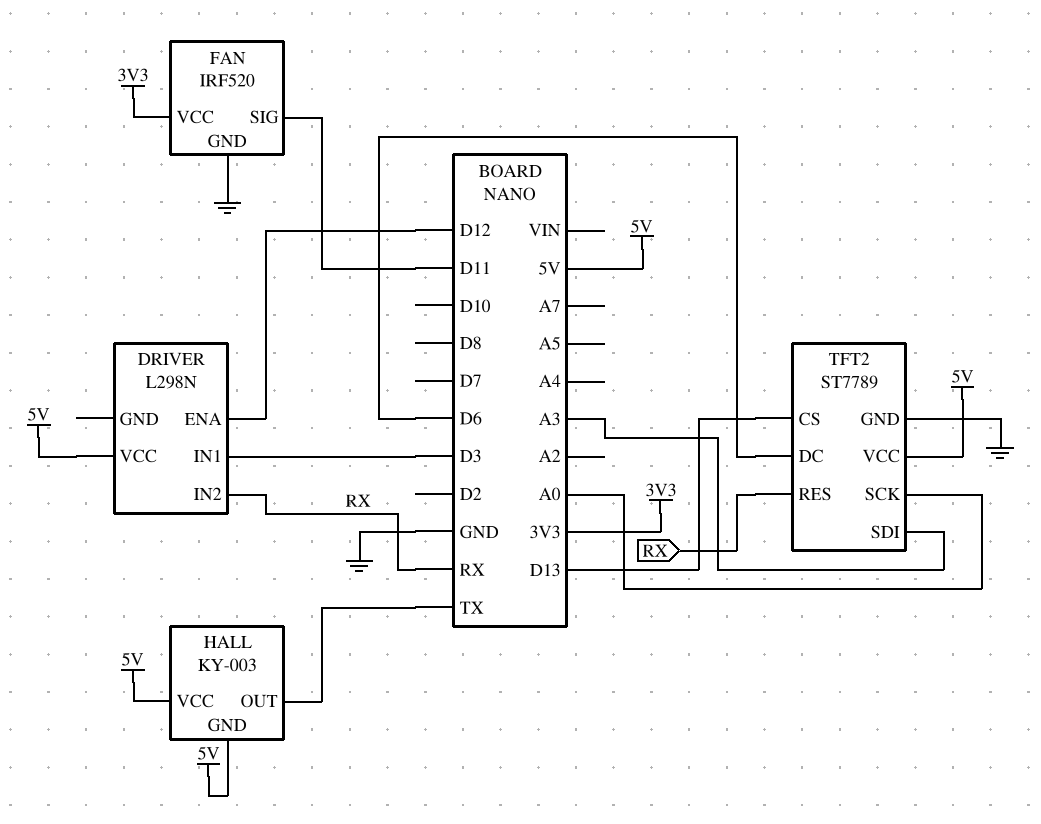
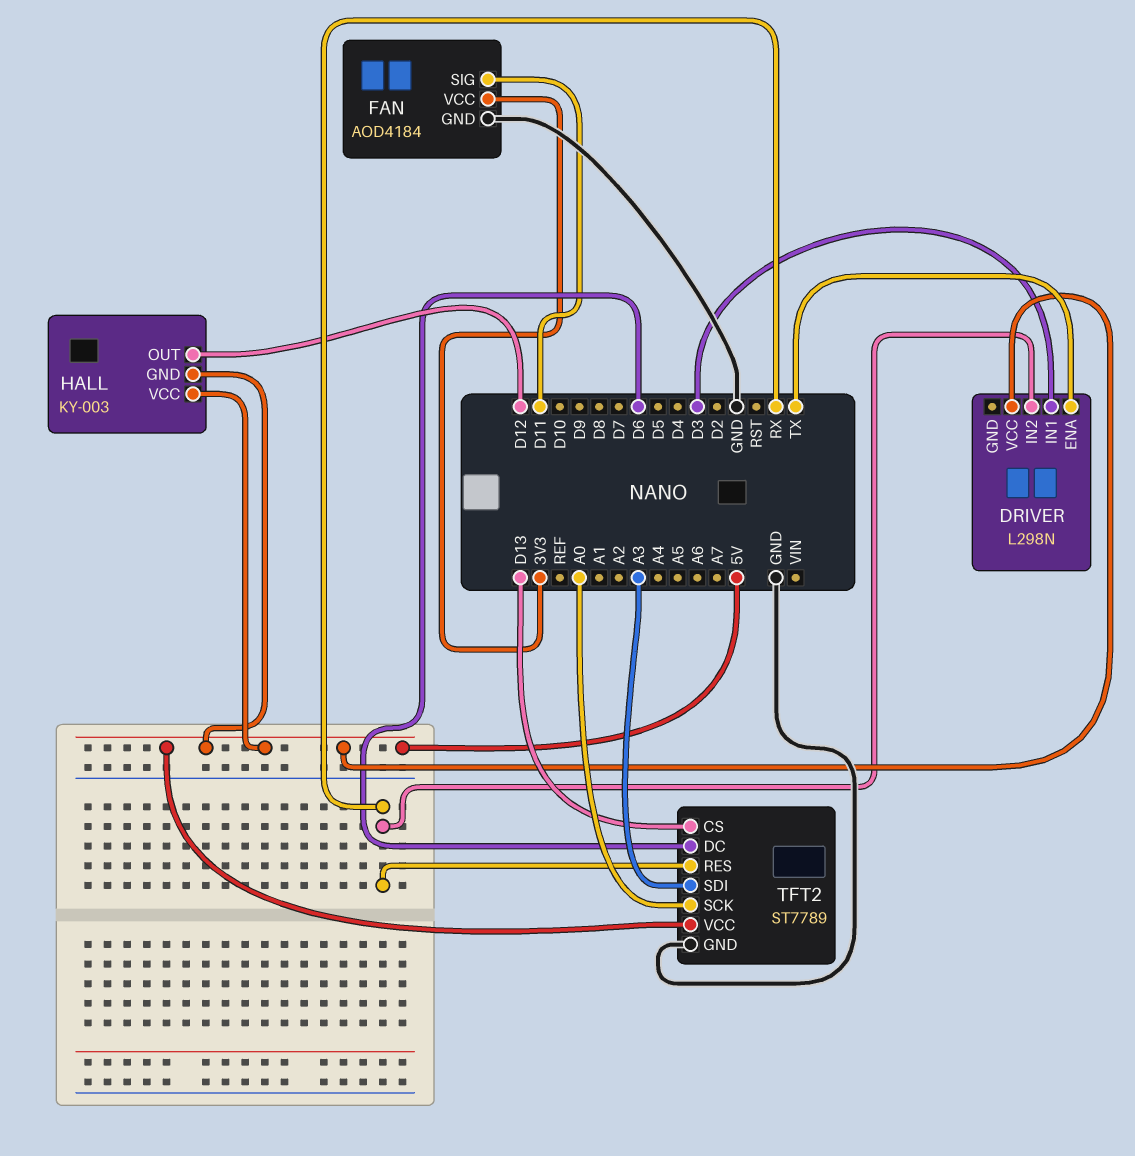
DRIVER pin ENA: D12 -> TX
FAN: IRF520 -> AOD4184
HALL pin OUT: TX -> D12

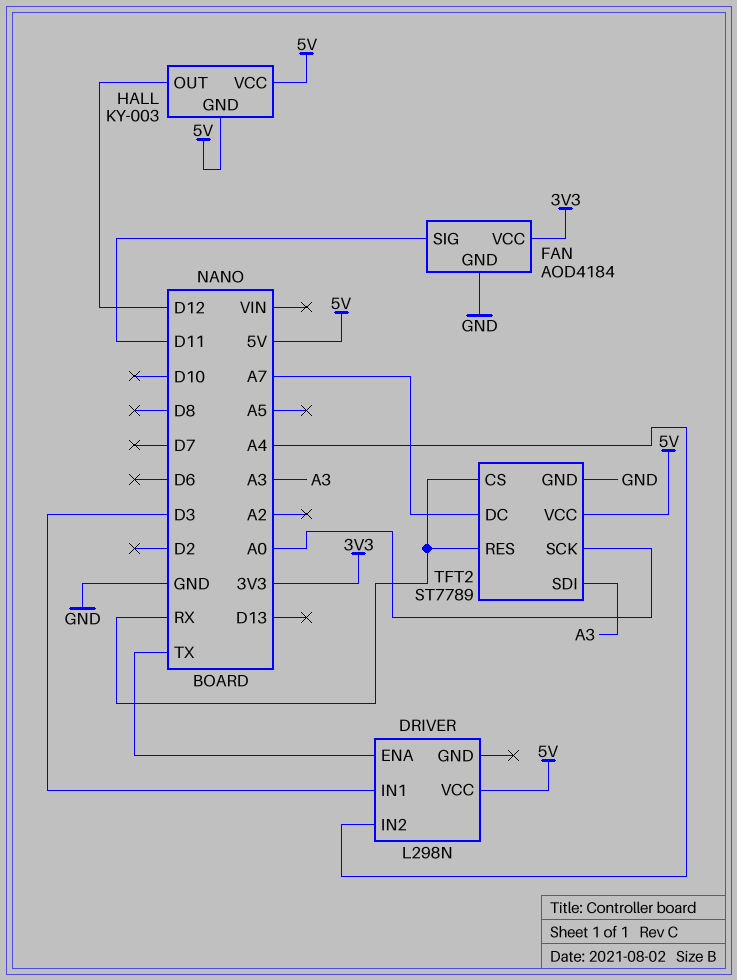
DRIVER pin IN2: RX -> A4
TFT2 pin CS: D13 -> RX
TFT2 pin DC: D6 -> A7

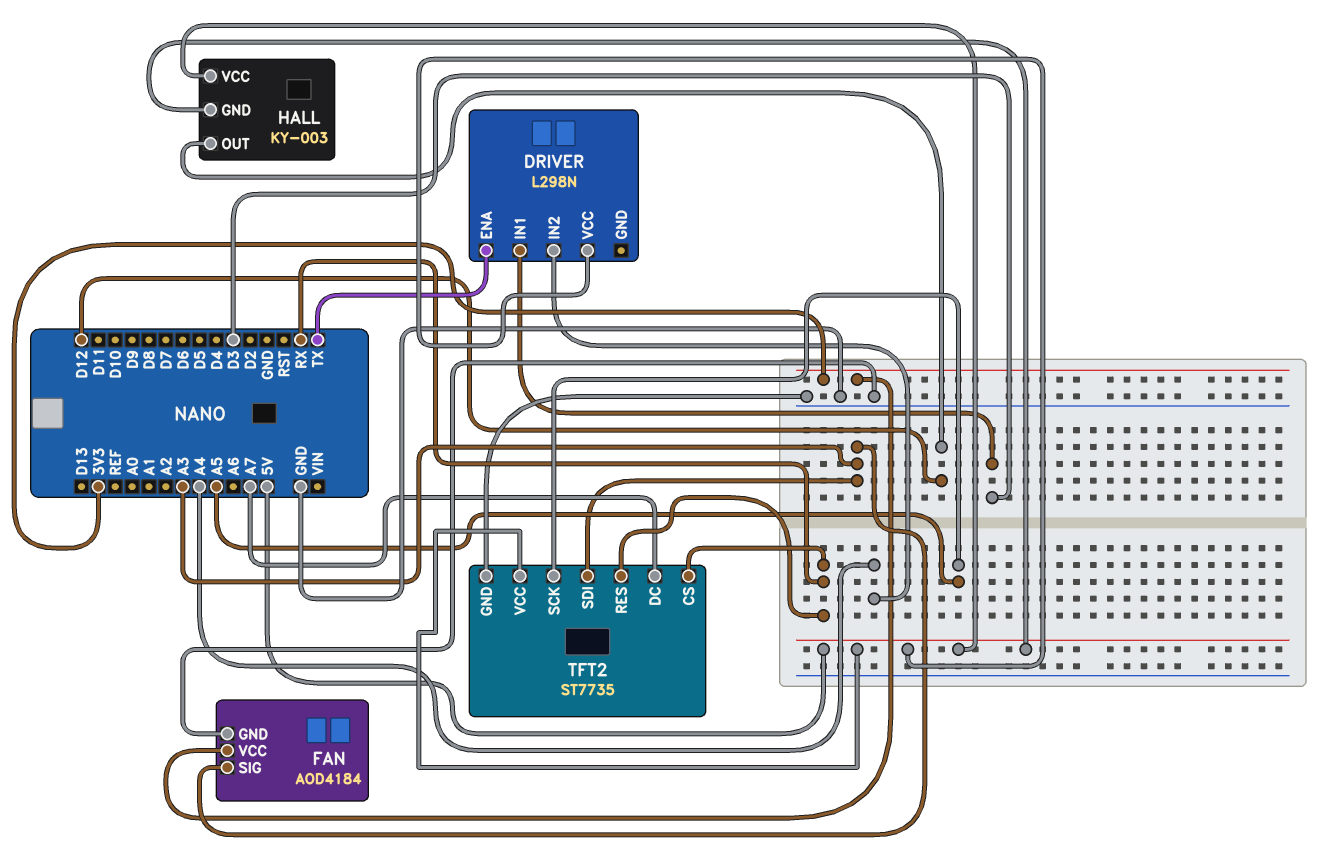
FAN pin SIG: D11 -> A3
TFT2: ST7789 -> ST7735
TFT2 pin SCK: A0 -> A5

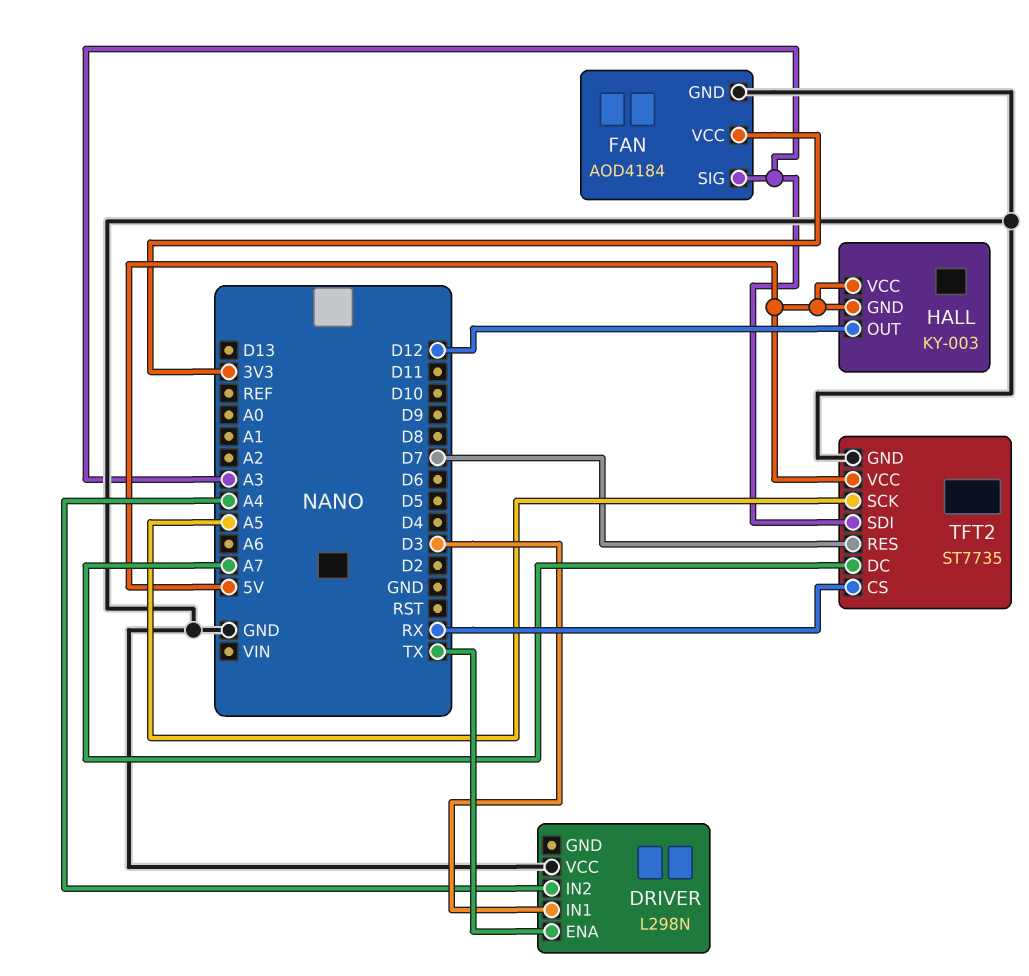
DRIVER pin VCC: 5V -> GND
TFT2 pin RES: RX -> D7

